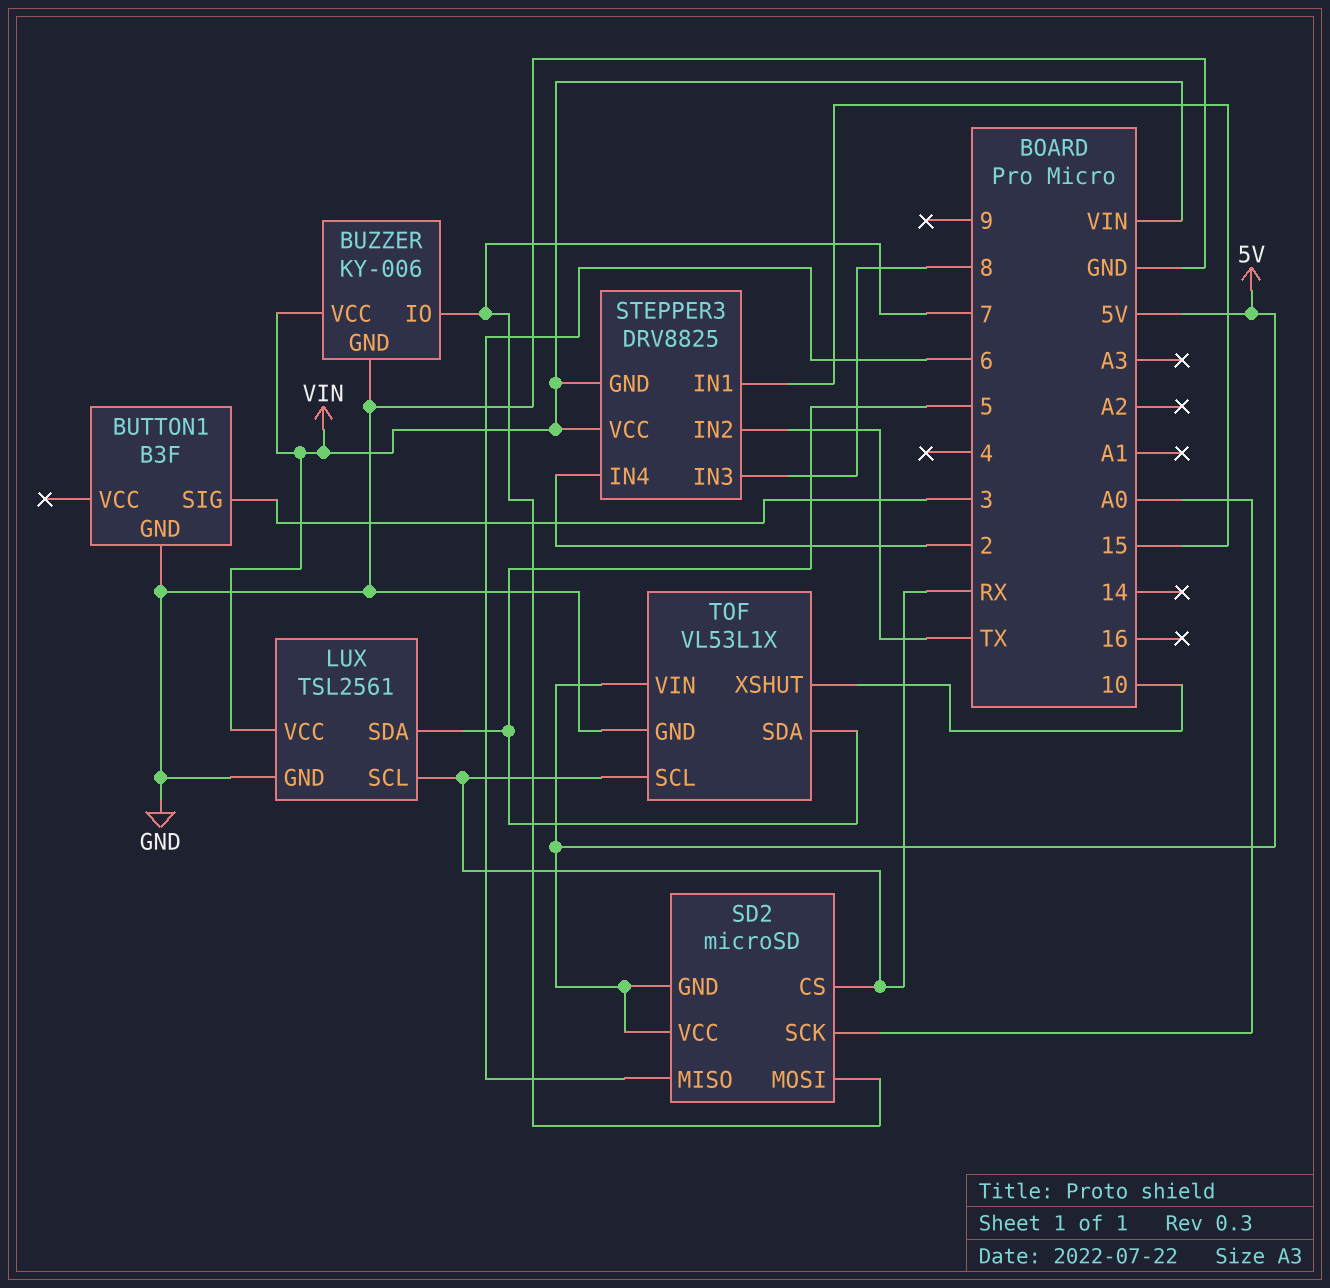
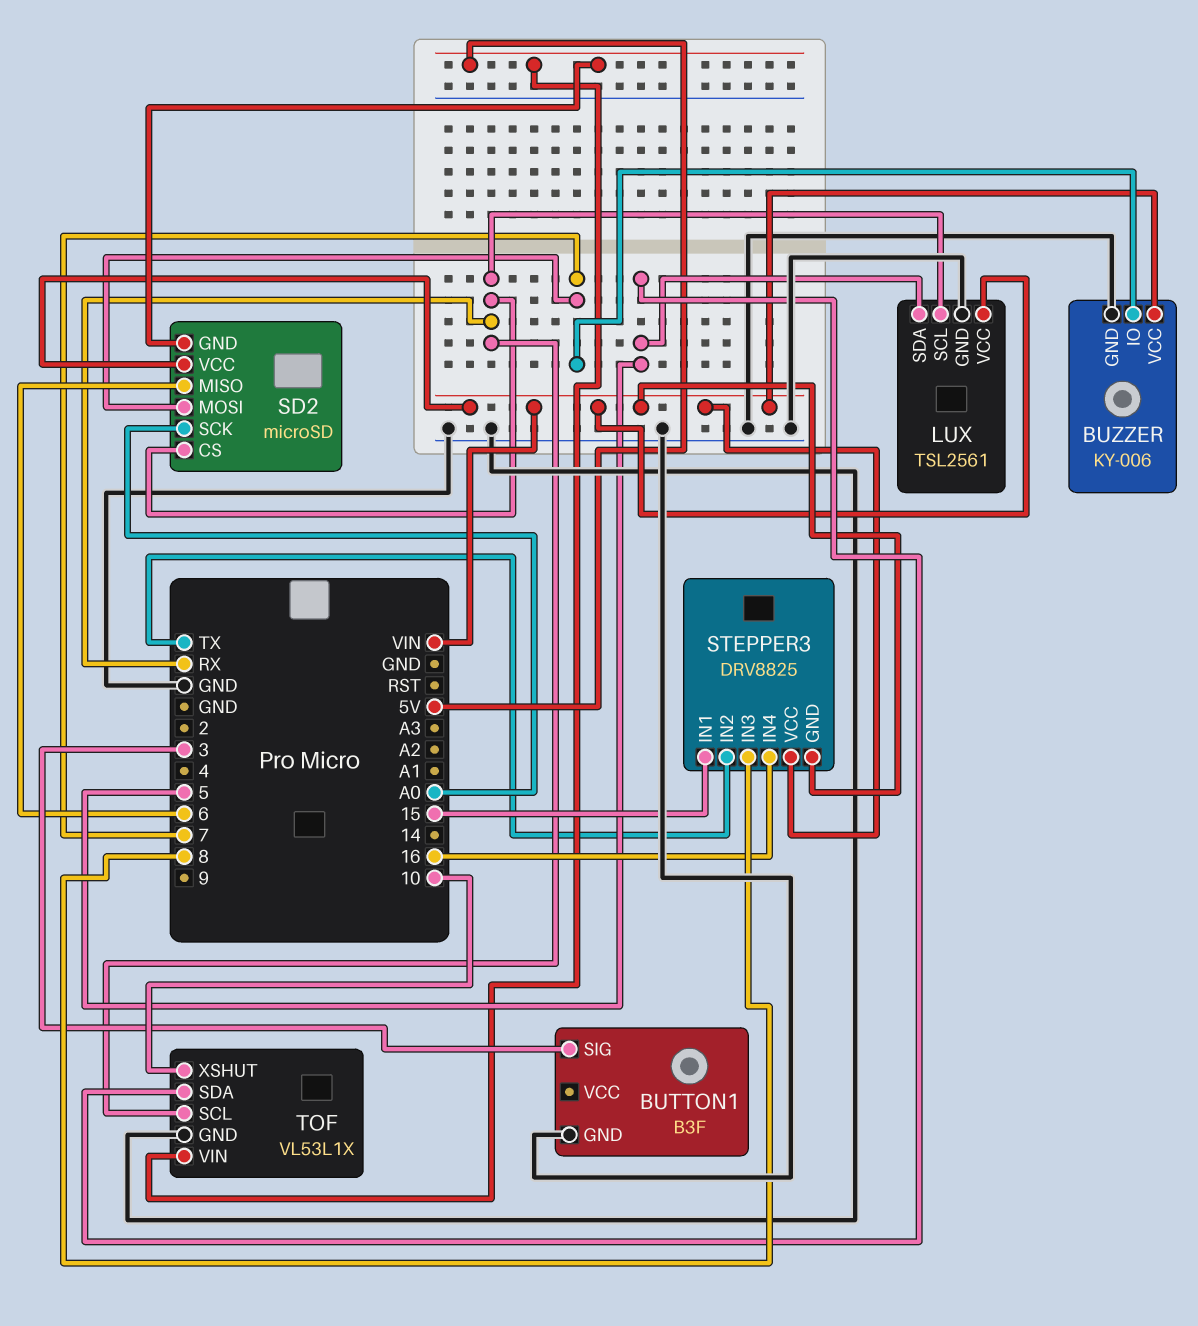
SD2 pin VCC: 5V -> VIN
STEPPER3 pin IN4: 2 -> 16

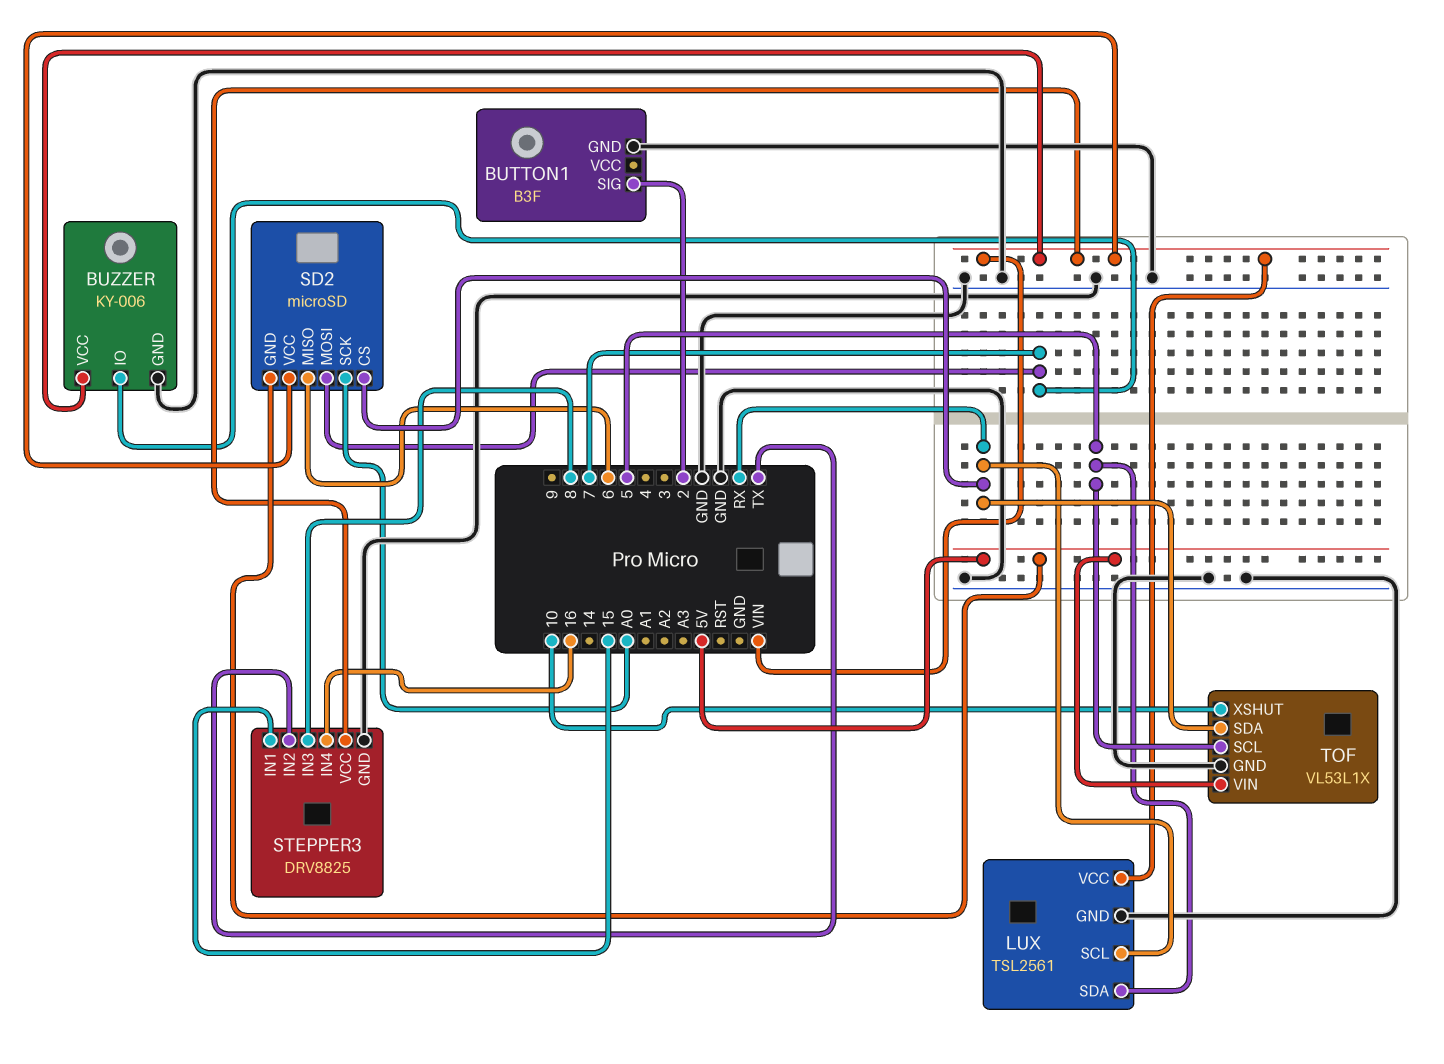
BUTTON1 pin SIG: 3 -> 2
STEPPER3 pin GND: VIN -> GND
TOF pin SCL: RX -> 5
TOF pin SDA: 5 -> RX

